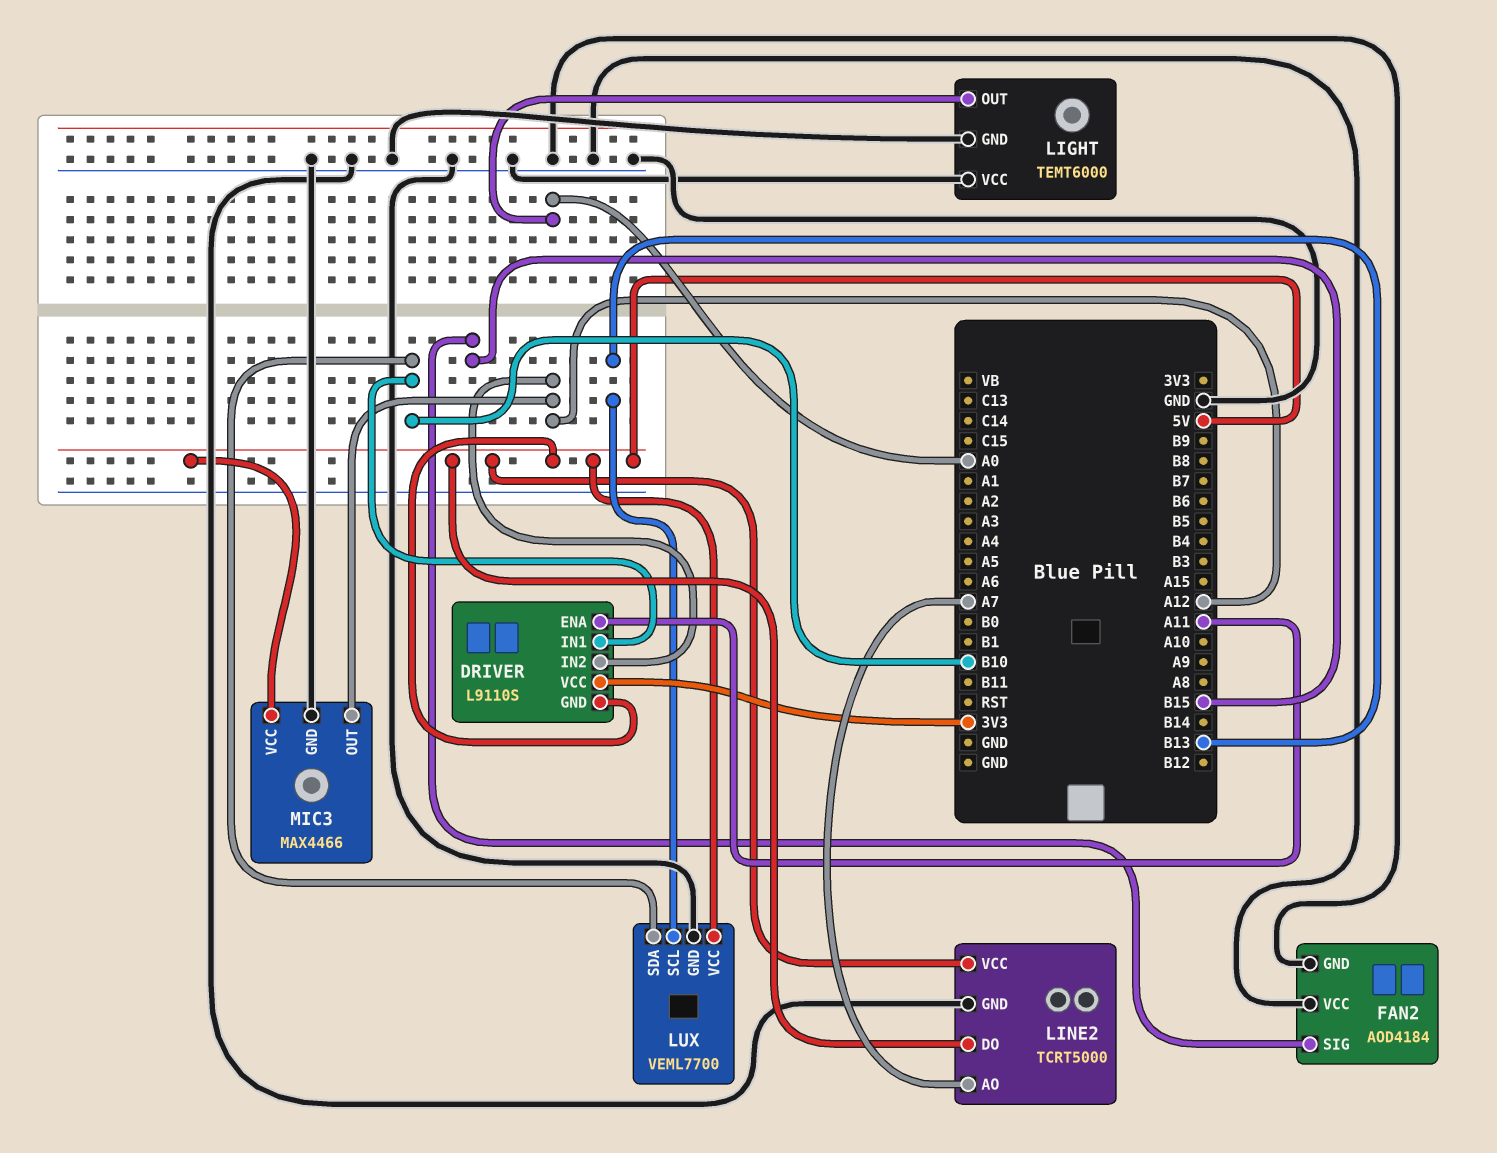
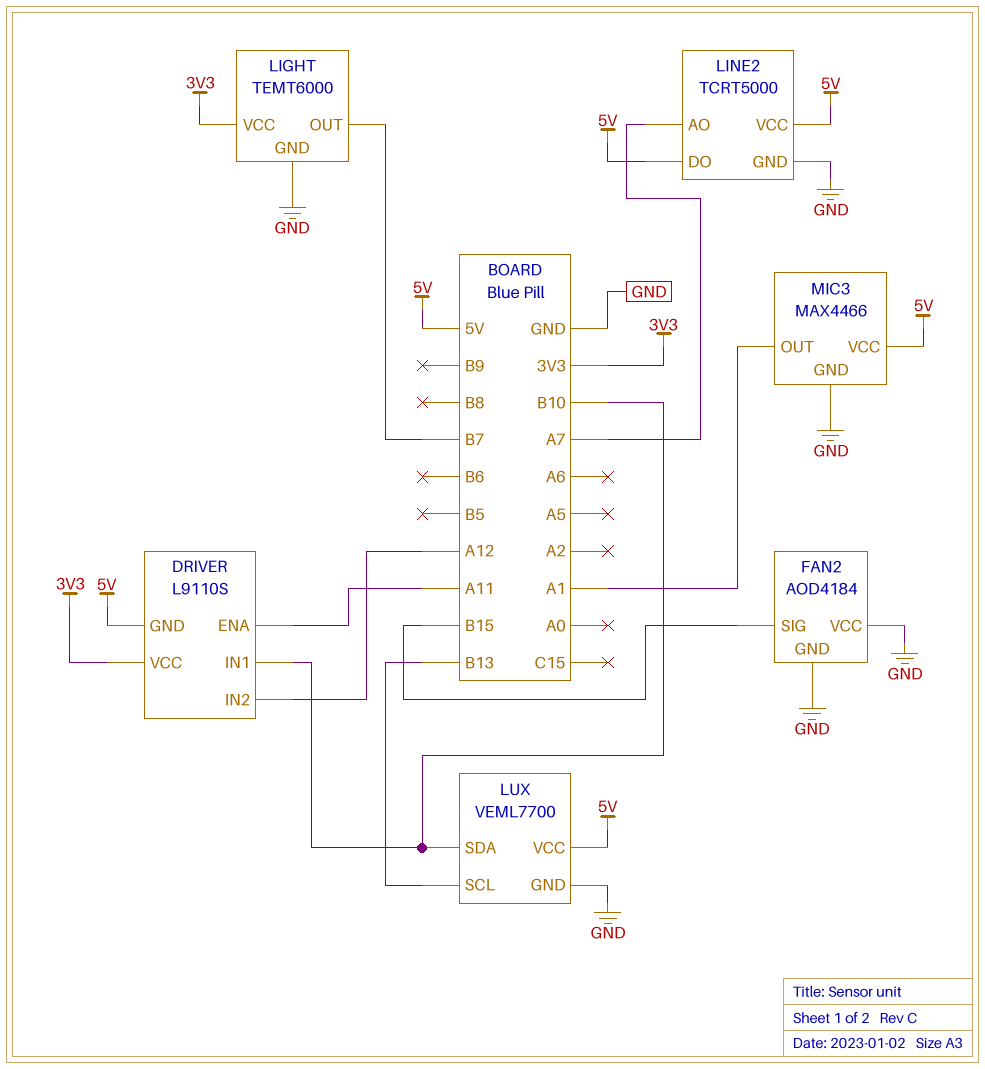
LIGHT pin OUT: A0 -> B7
LIGHT pin VCC: GND -> 3V3
MIC3 pin OUT: A12 -> A1

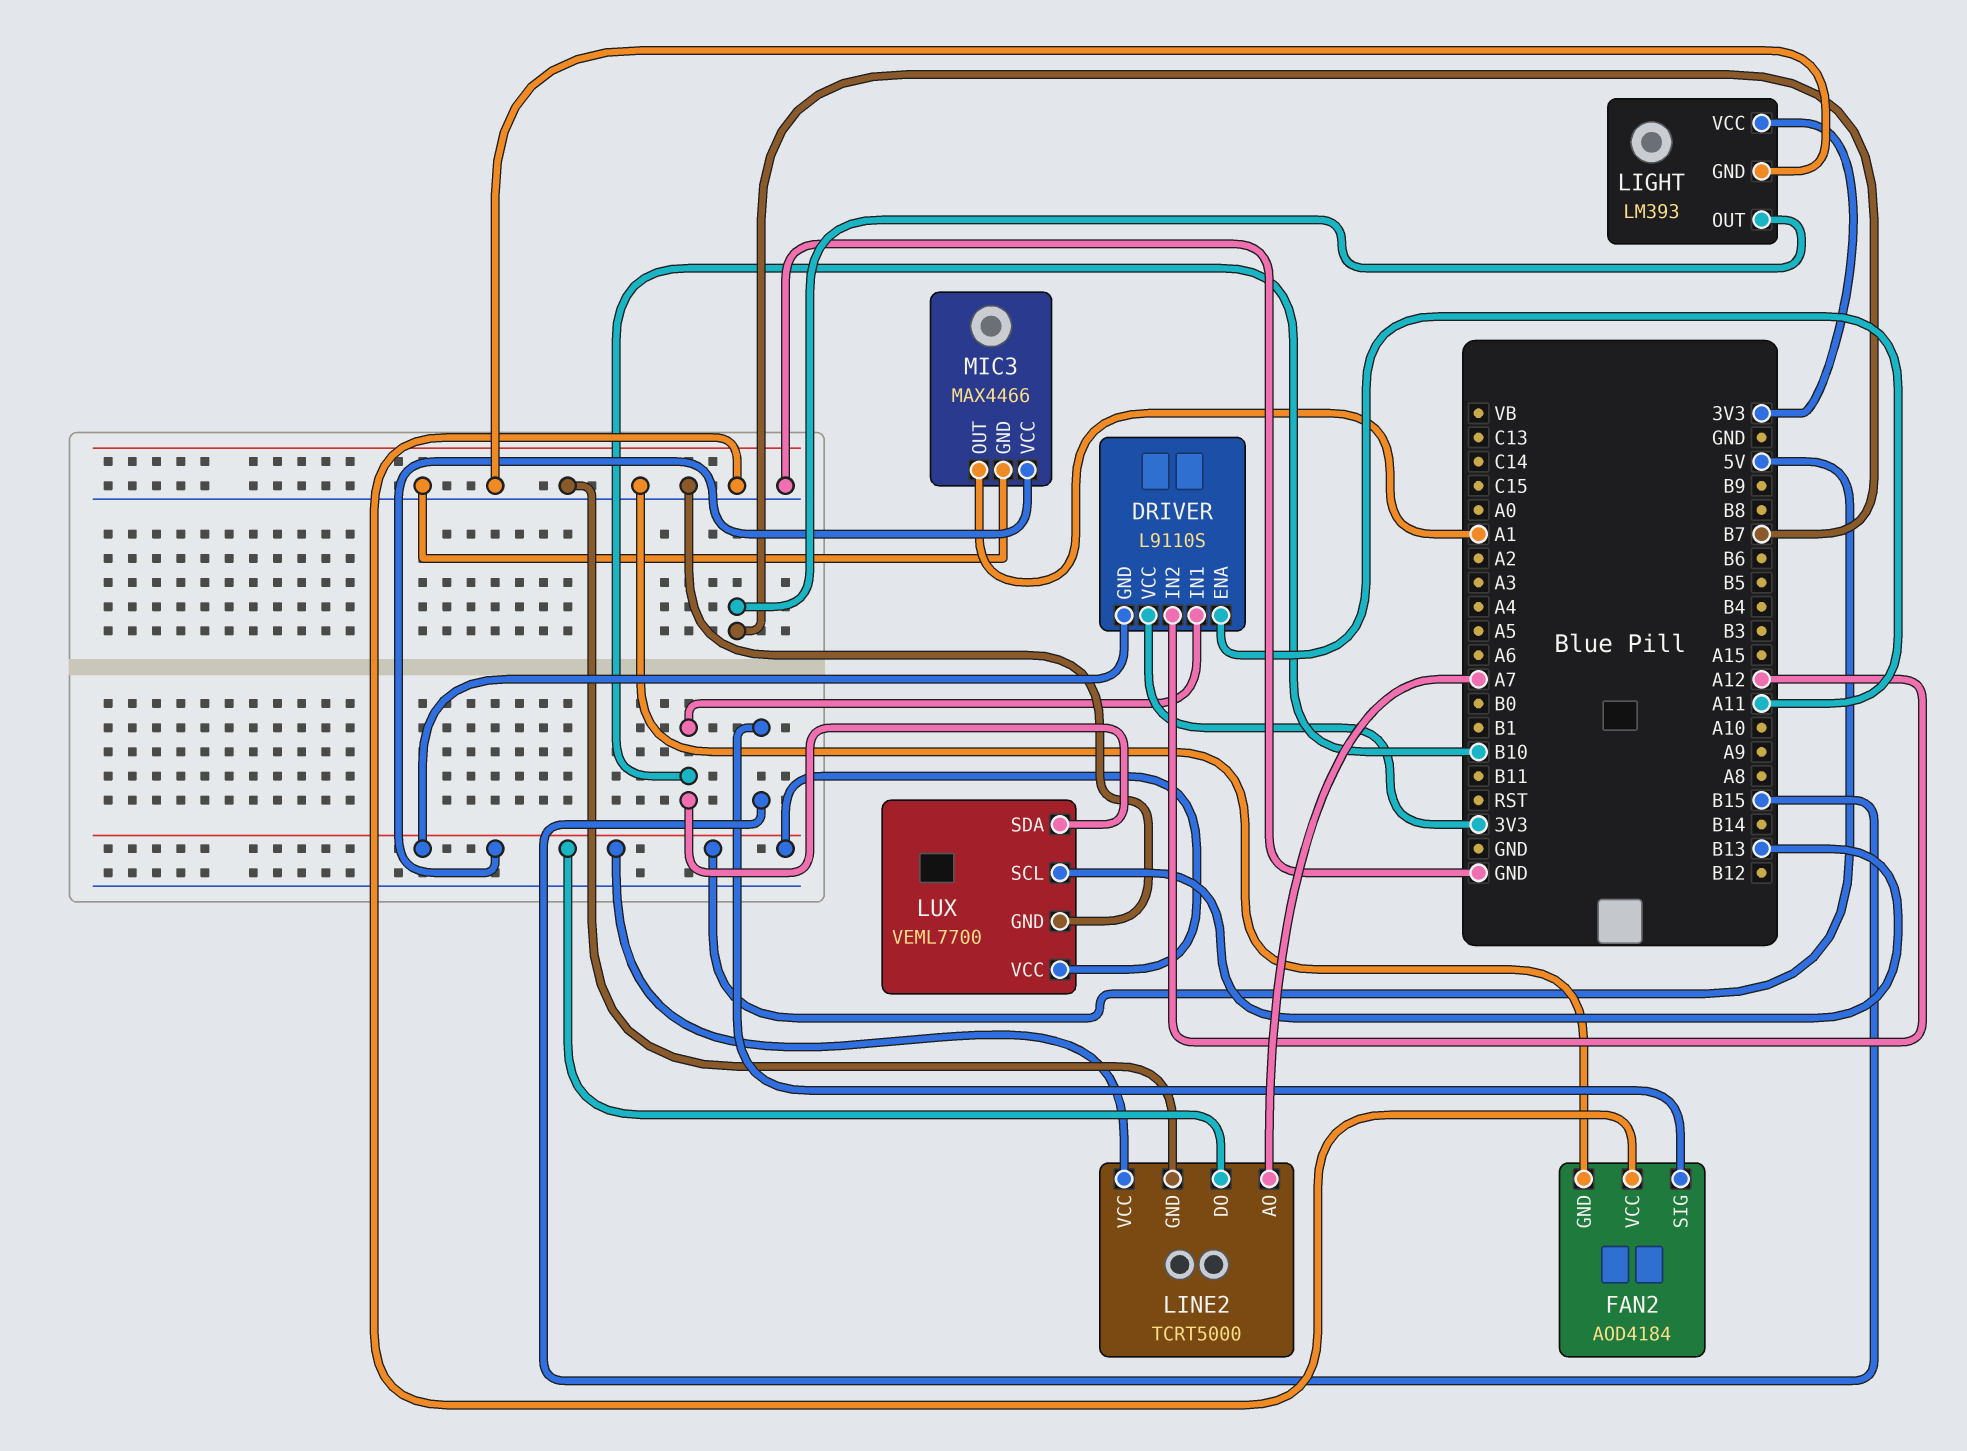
LIGHT: TEMT6000 -> LM393

